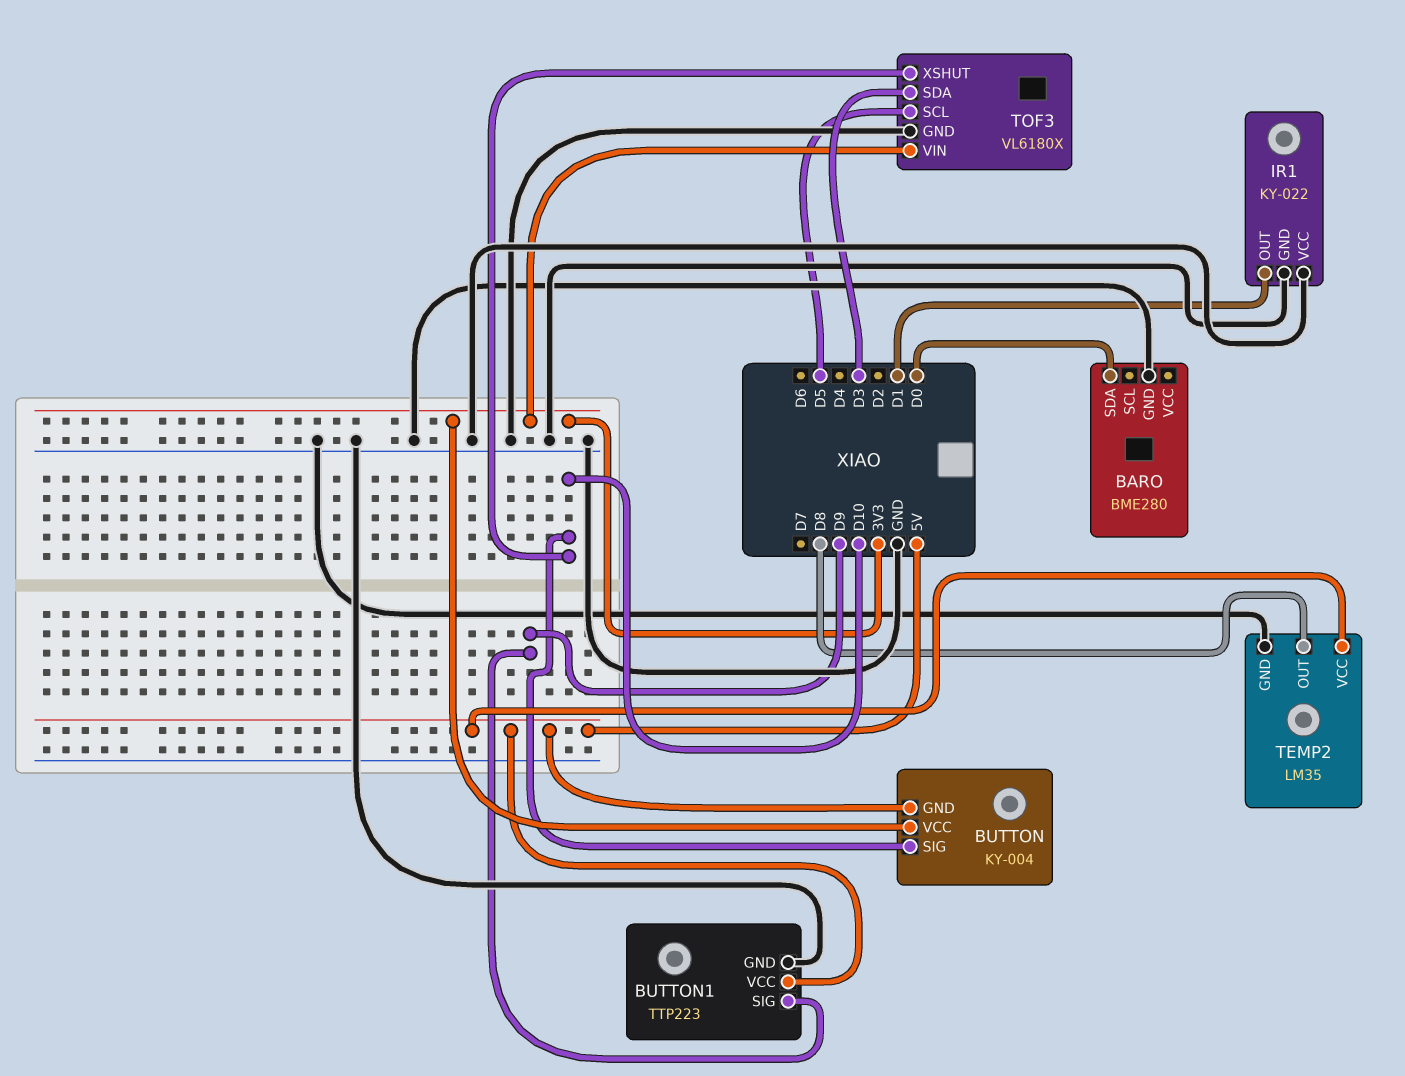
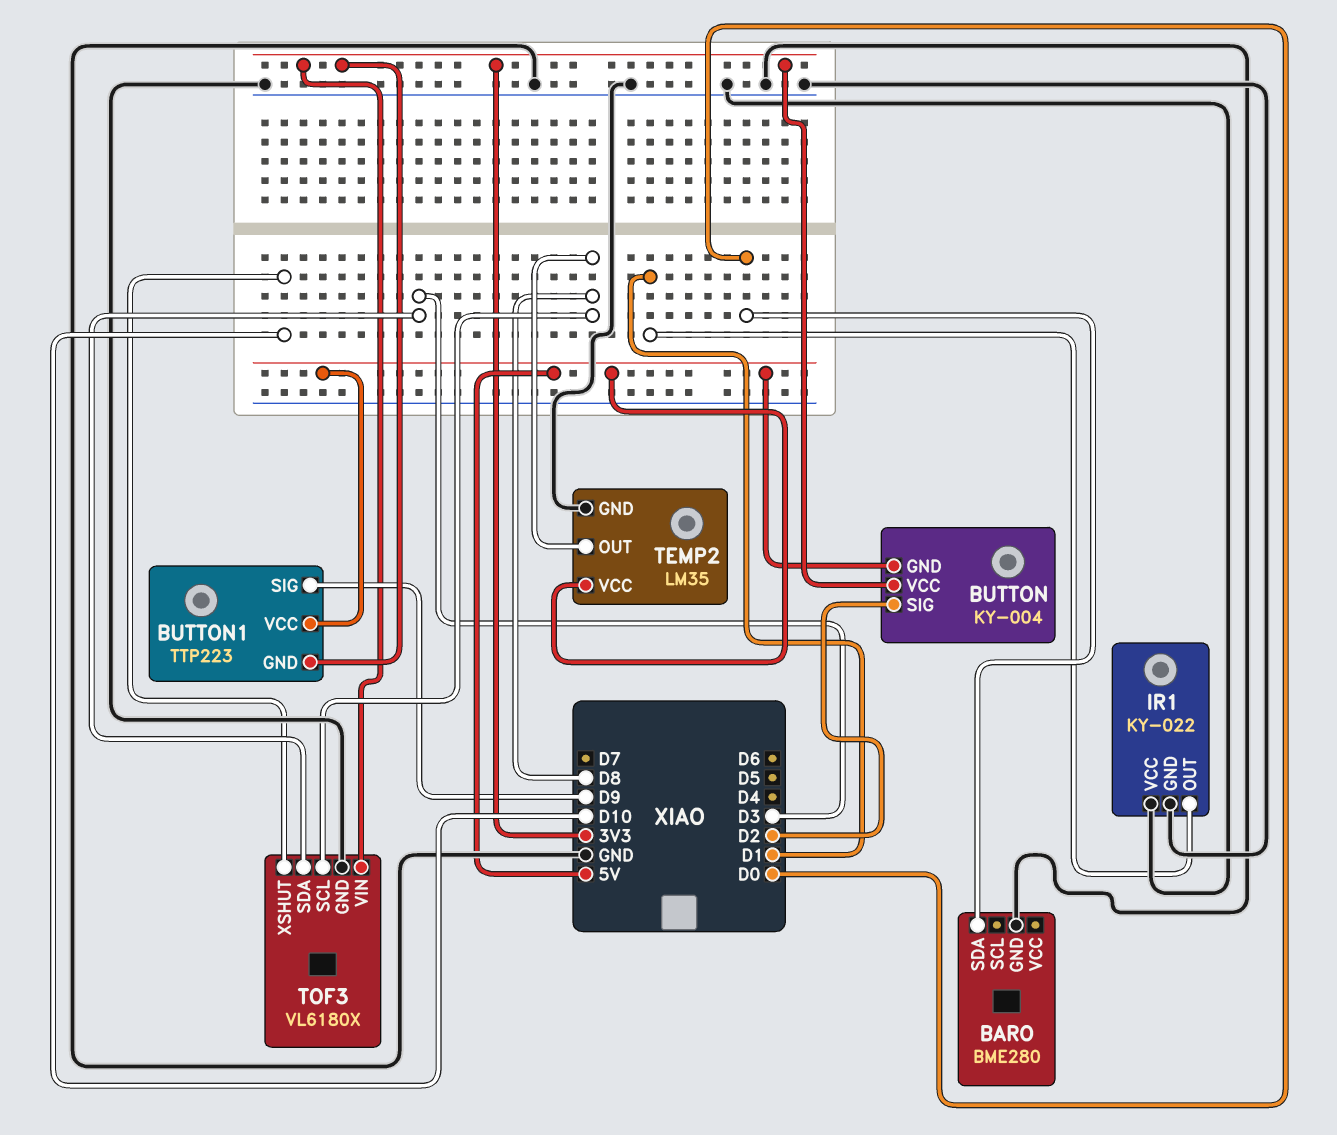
BUTTON pin SIG: D10 -> D2
BUTTON1 pin GND: GND -> 3V3
TOF3 pin SCL: D5 -> D8

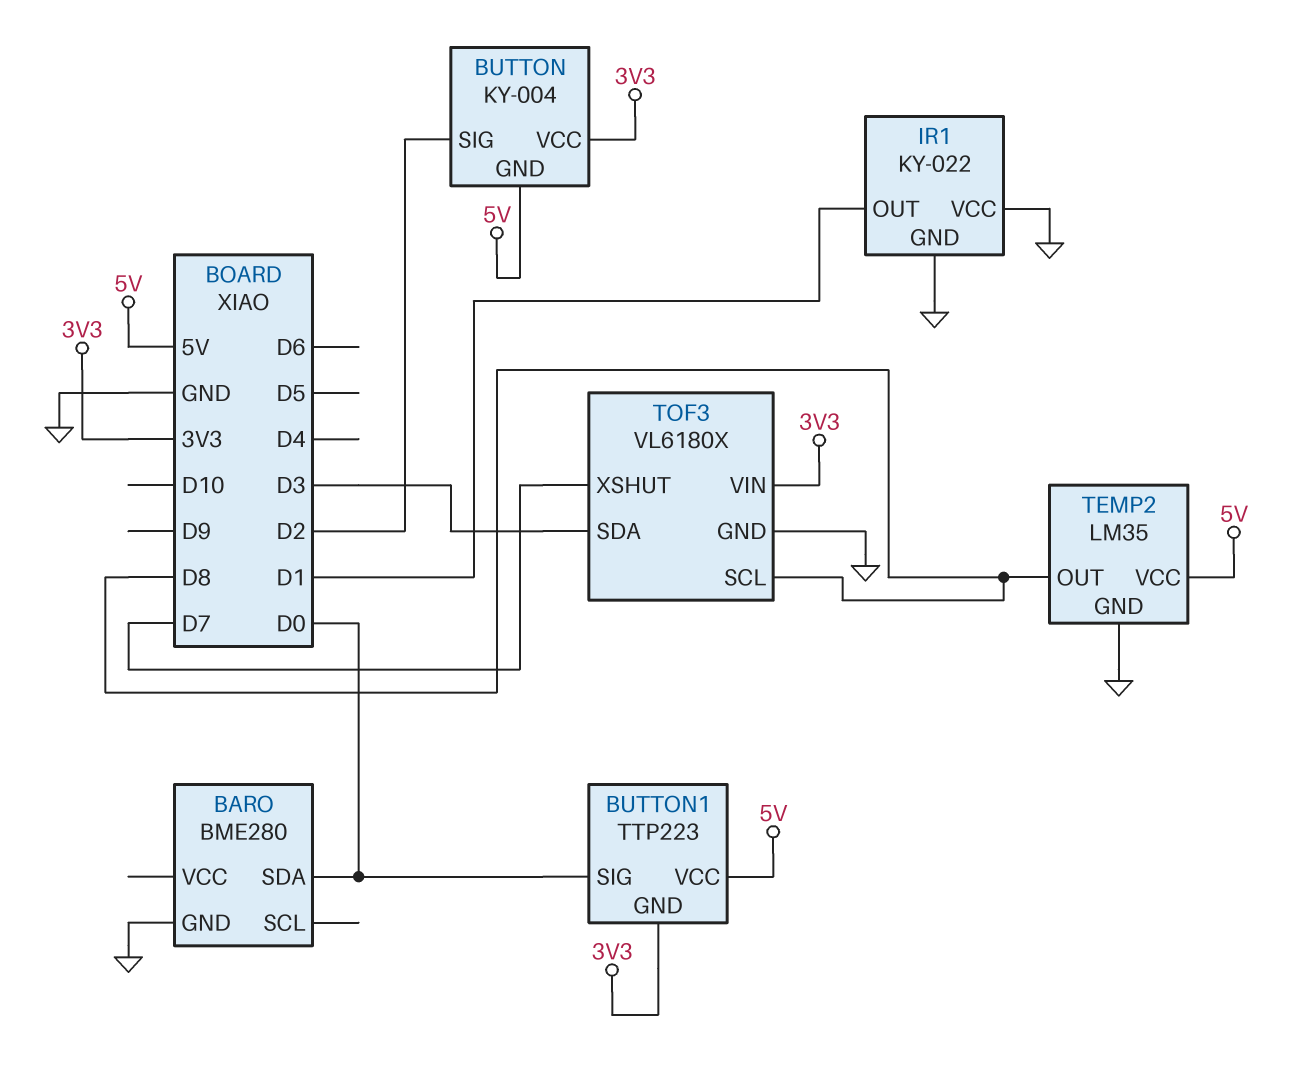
BUTTON1 pin SIG: D9 -> D0
TOF3 pin XSHUT: D10 -> D7

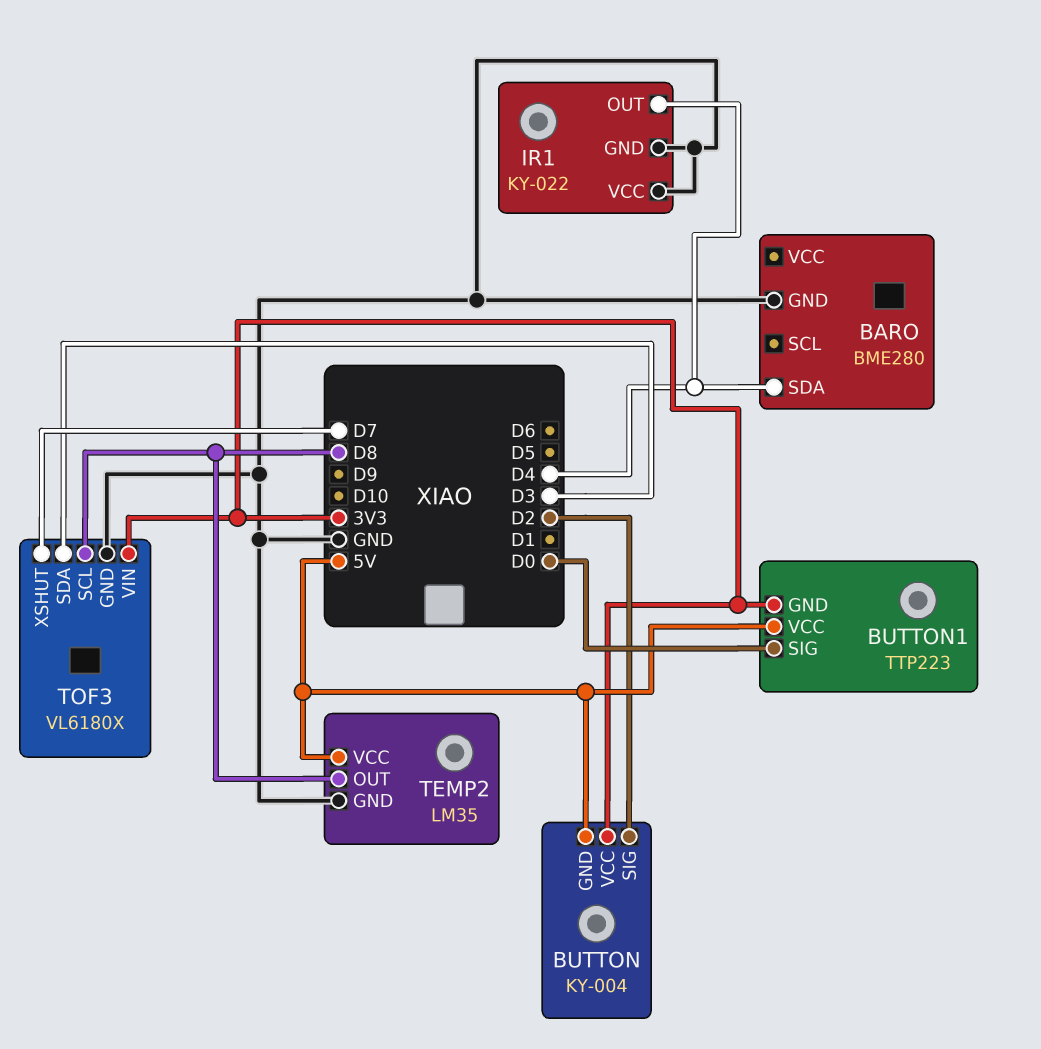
BARO pin SDA: D0 -> D4
IR1 pin OUT: D1 -> D4

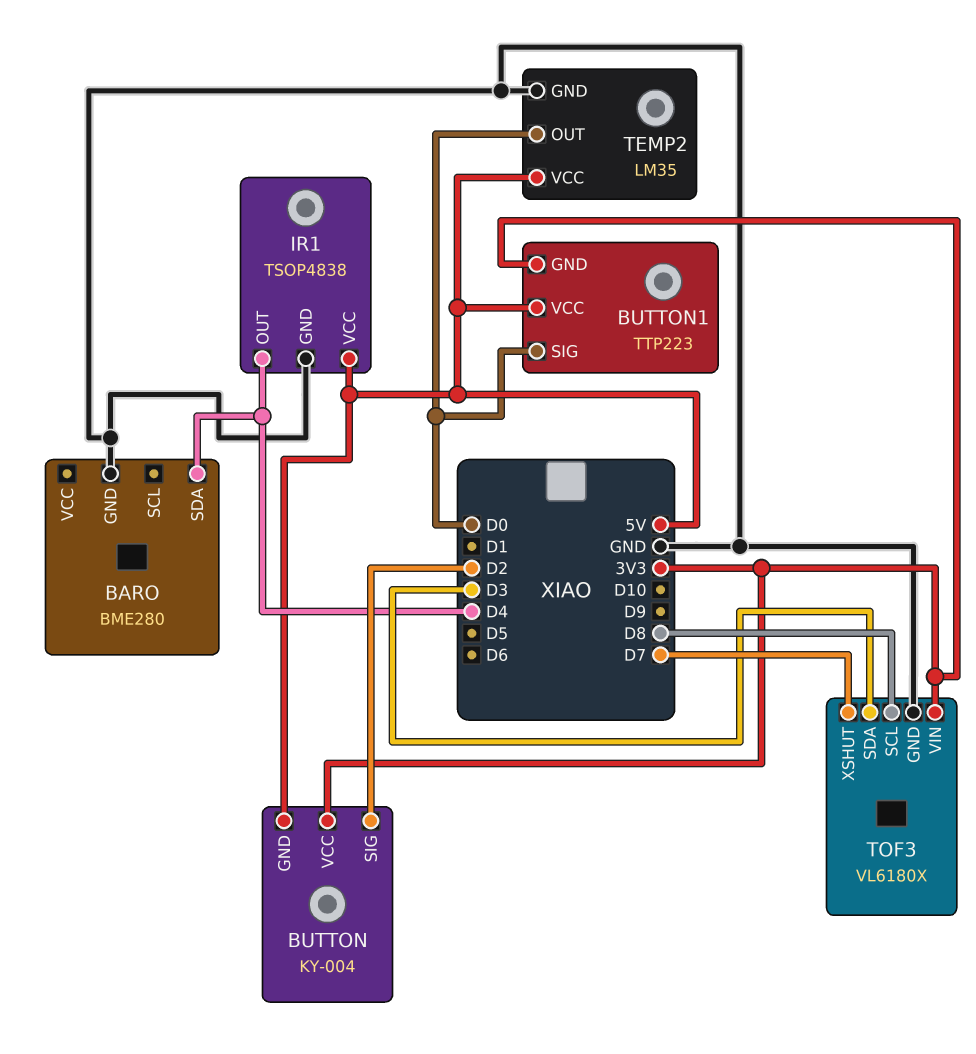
IR1: KY-022 -> TSOP4838
IR1 pin VCC: GND -> 5V
TEMP2 pin OUT: D8 -> D0

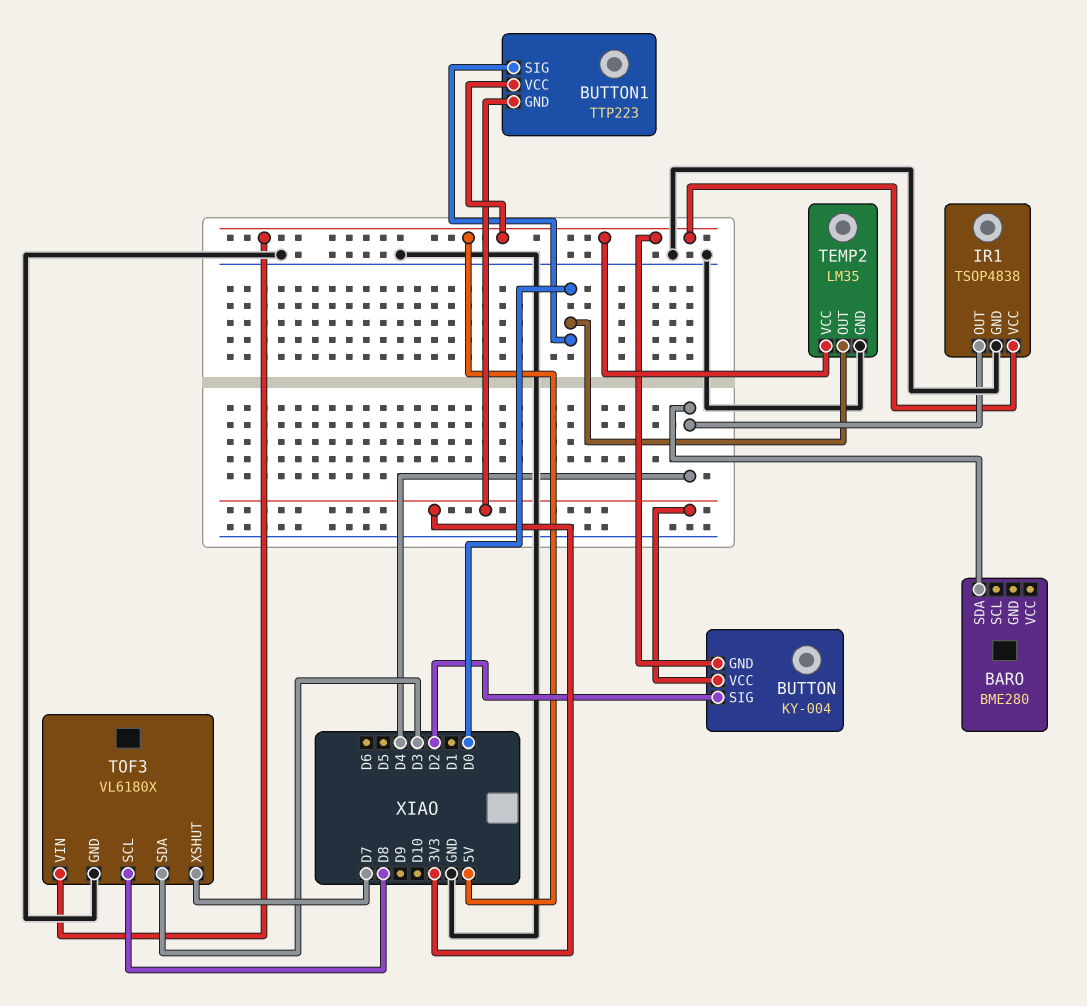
BARO pin GND: GND -> none
TOF3 pin VIN: 3V3 -> 5V

